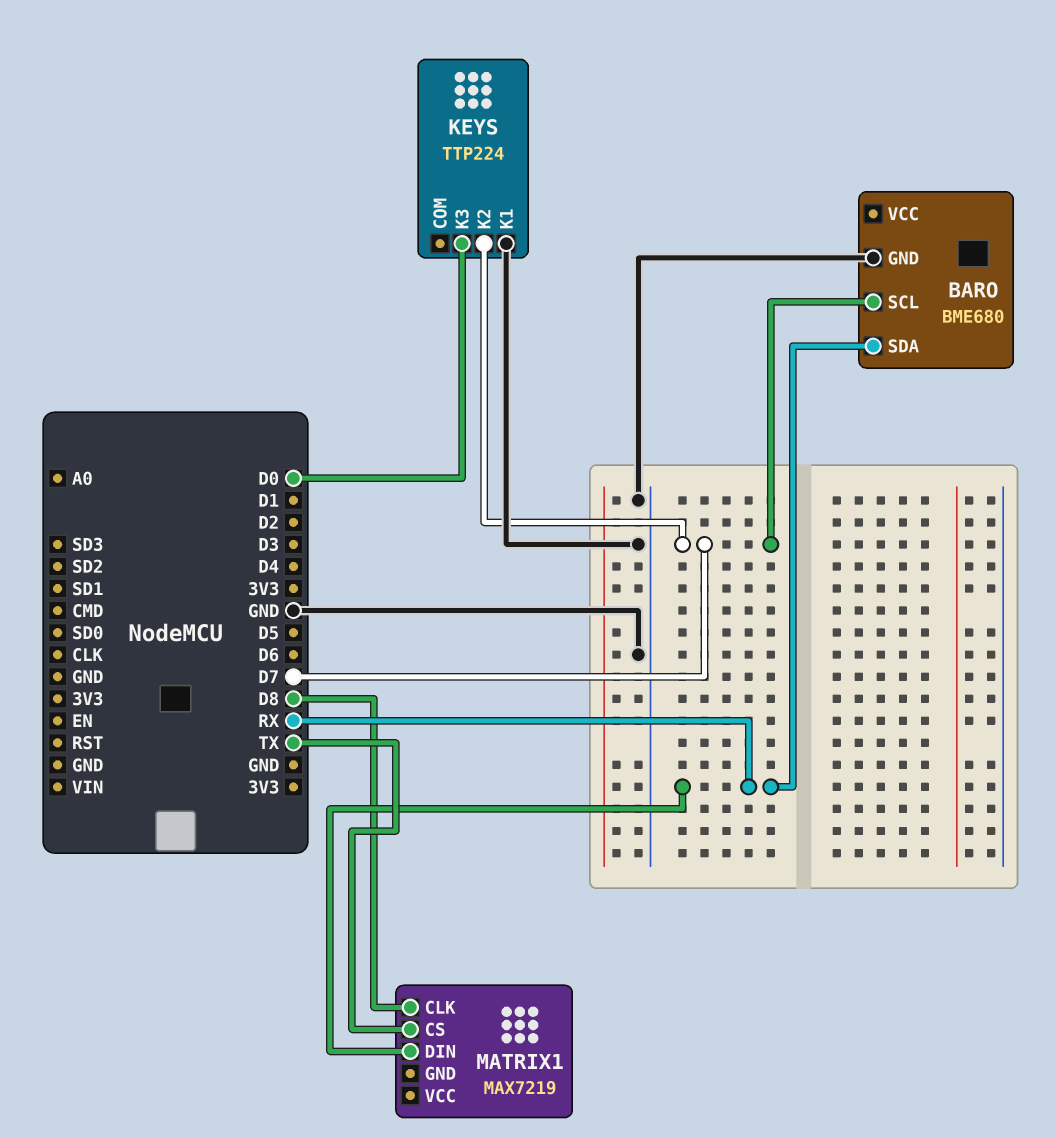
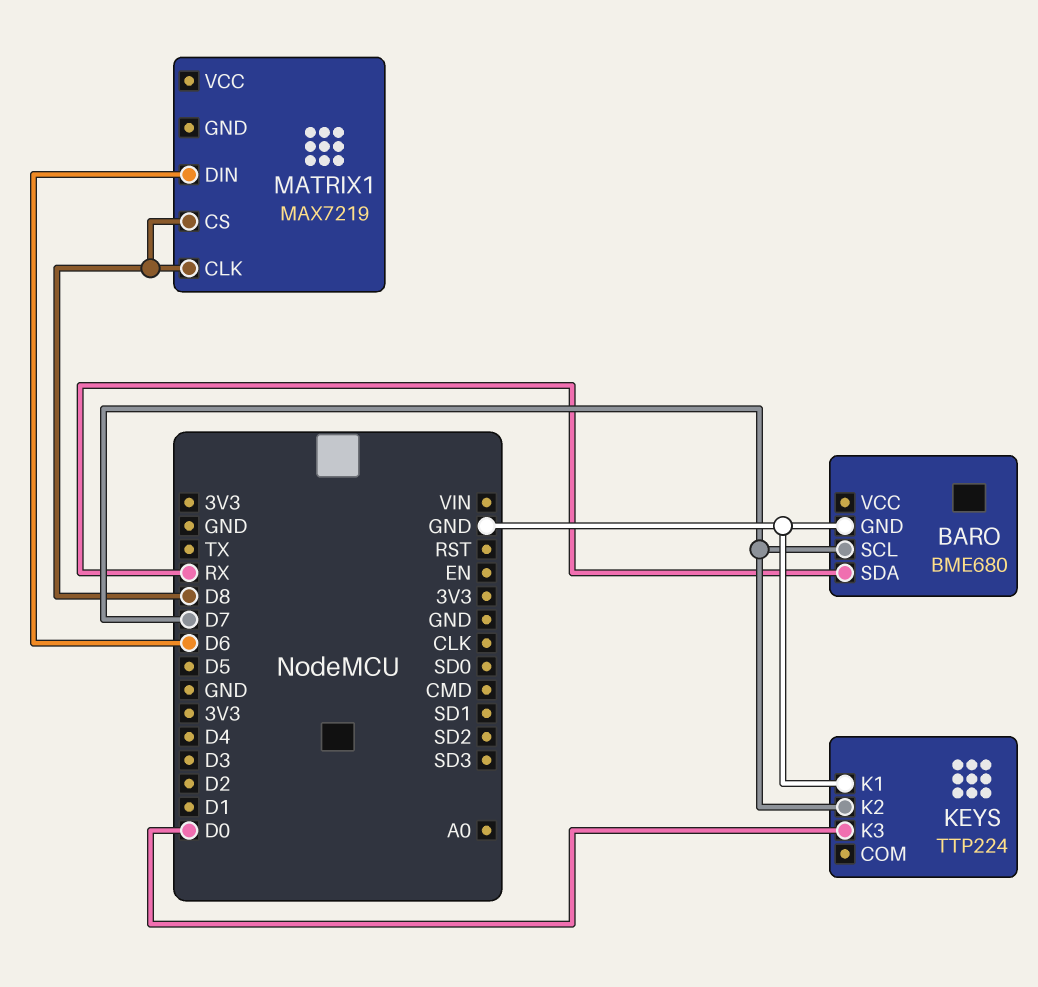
MATRIX1 pin CS: TX -> D8
MATRIX1 pin DIN: RX -> D6

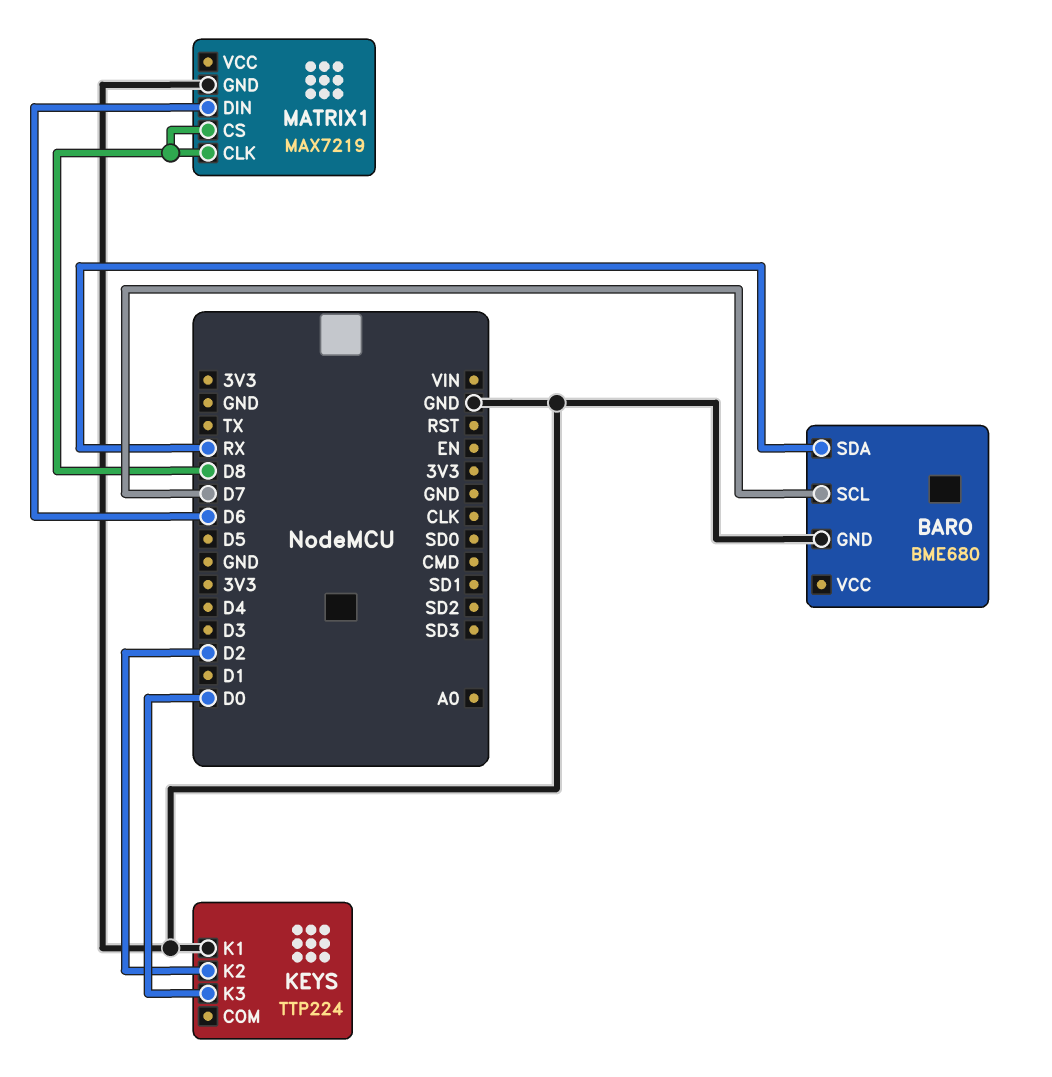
KEYS pin K2: D7 -> D2
MATRIX1 pin GND: none -> GND

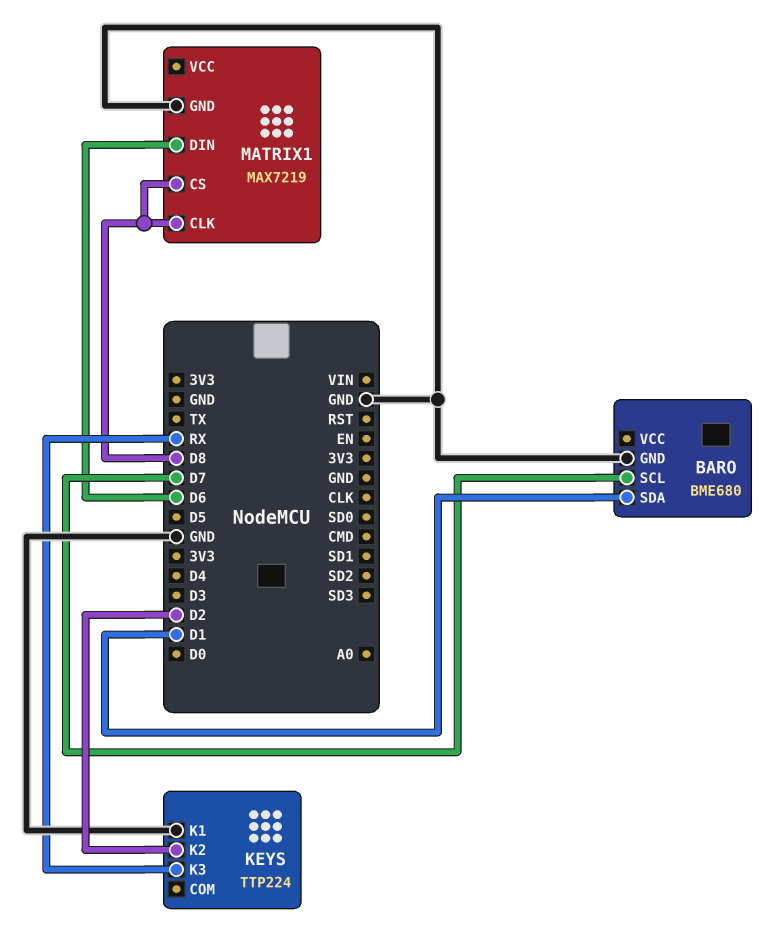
BARO pin SDA: RX -> D1
KEYS pin K3: D0 -> RX

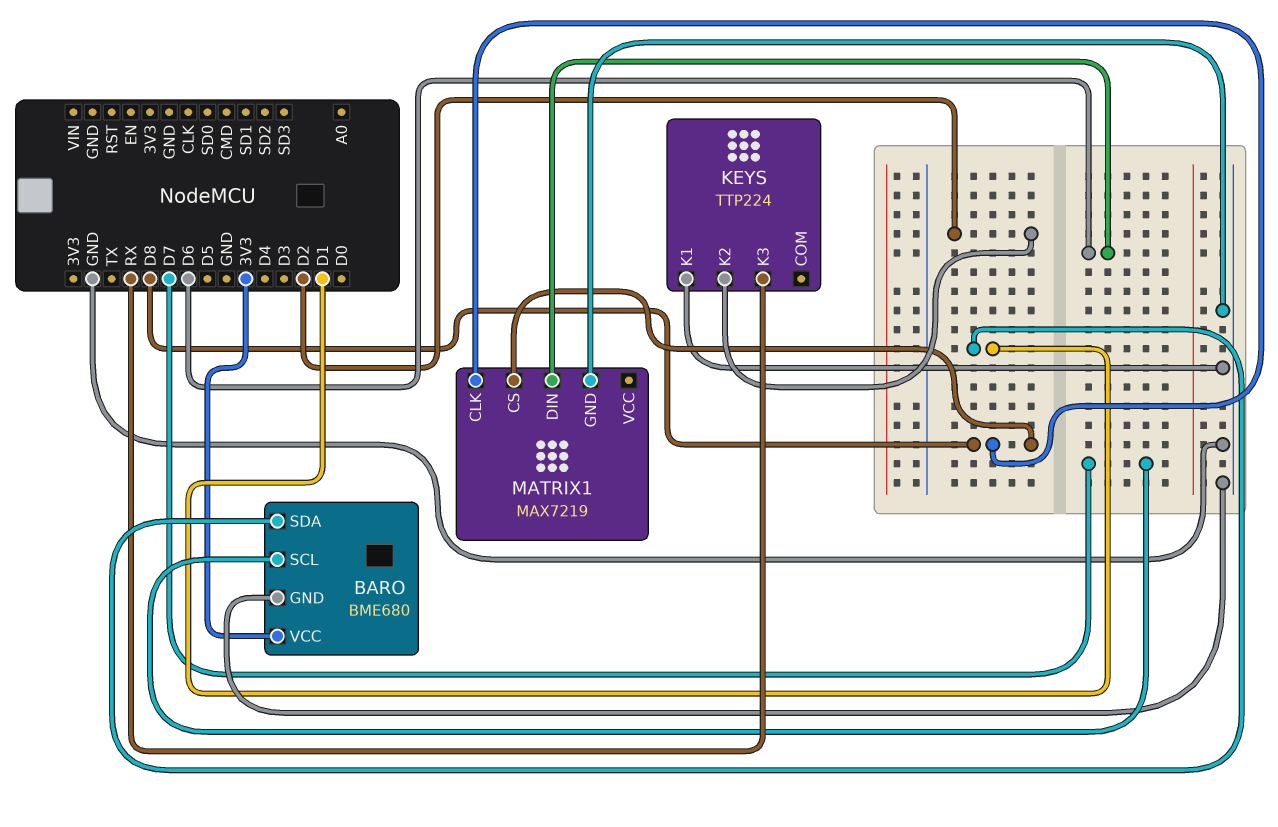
BARO pin VCC: none -> 3V3

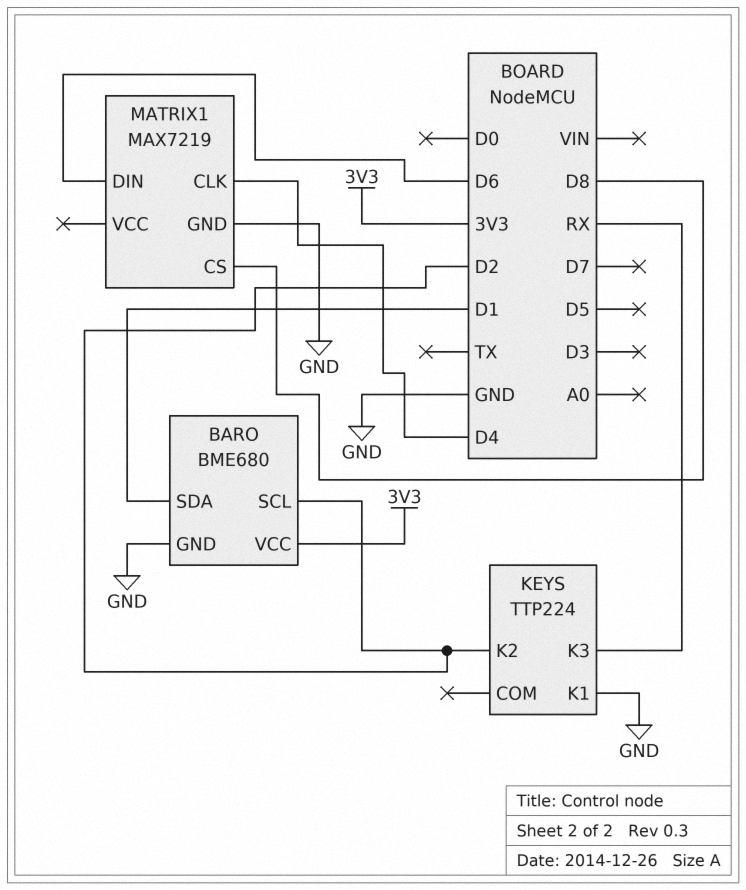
BARO pin SCL: D7 -> D2
MATRIX1 pin CLK: D8 -> D4

